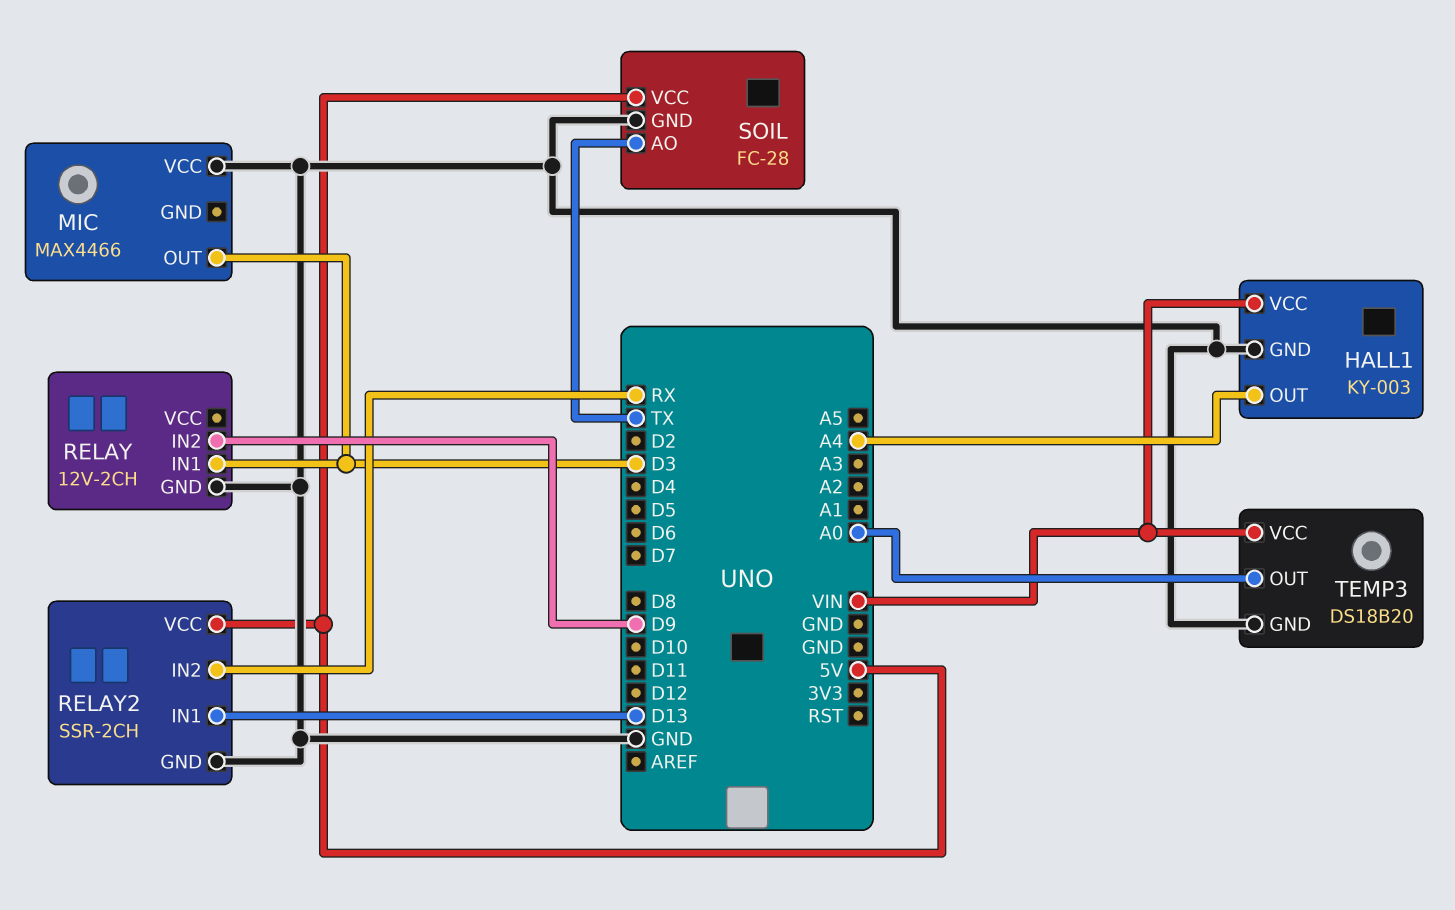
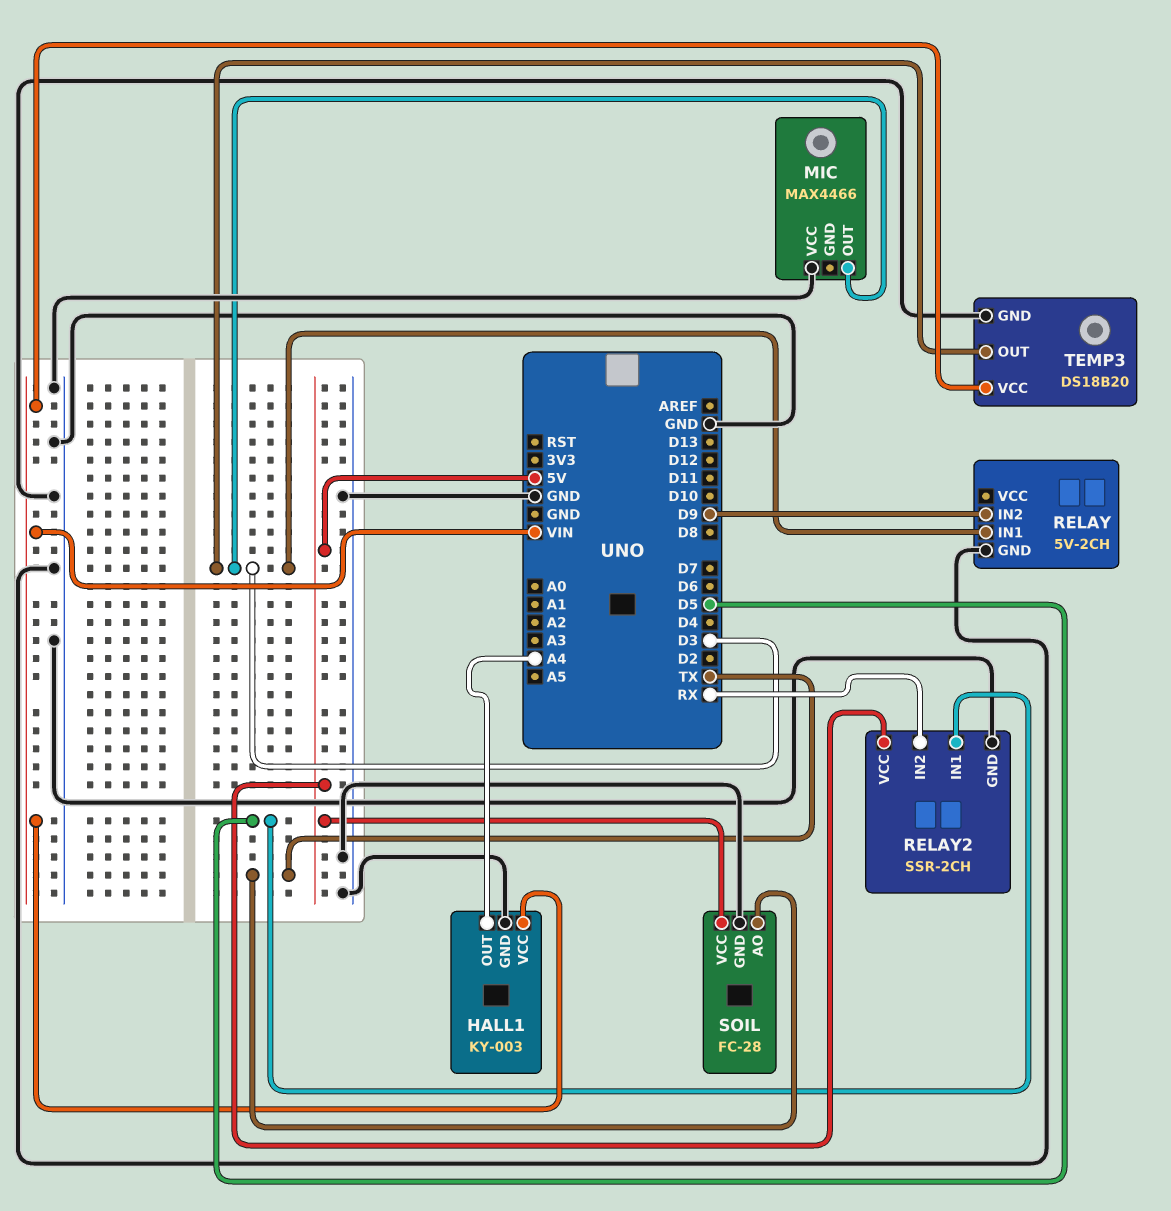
RELAY: 12V-2CH -> 5V-2CH
RELAY2 pin IN1: D13 -> D5
TEMP3 pin OUT: A0 -> D3

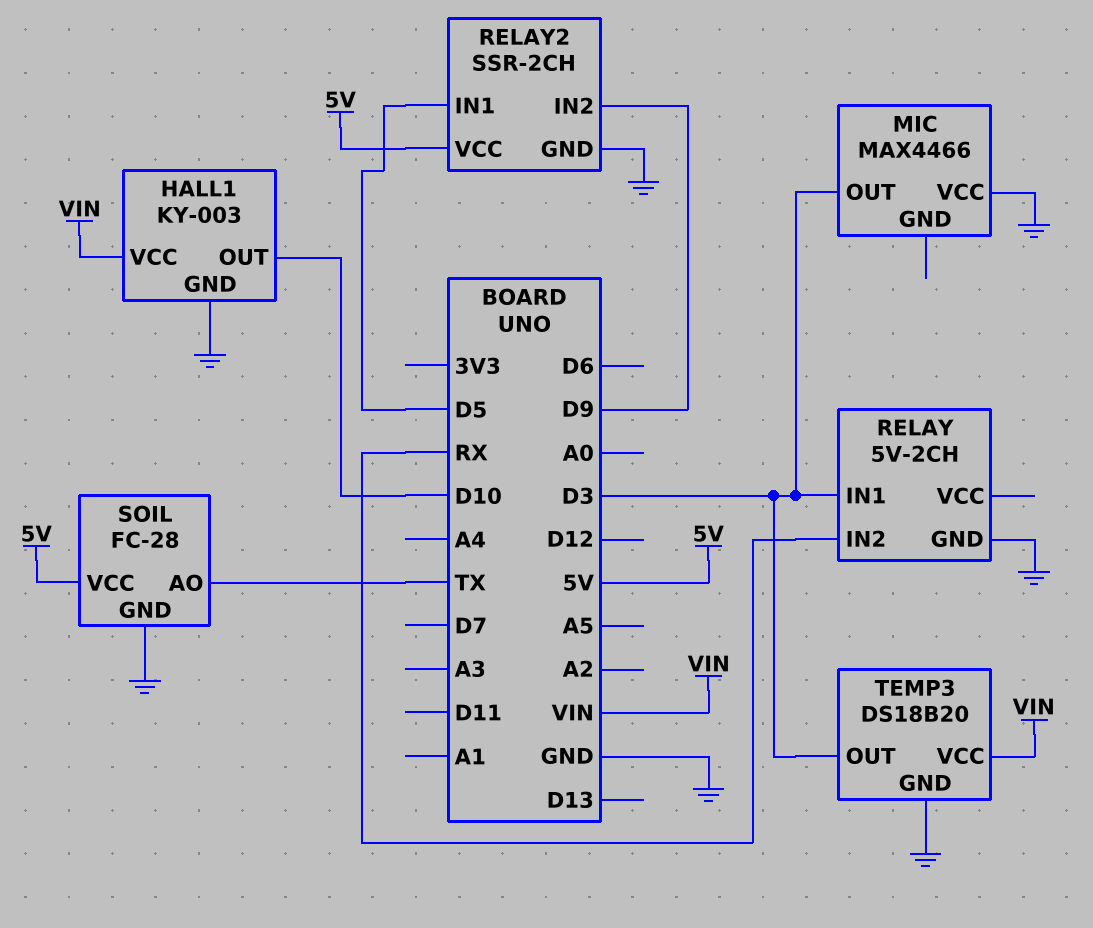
HALL1 pin OUT: A4 -> D10
RELAY pin IN2: D9 -> RX
RELAY2 pin IN2: RX -> D9

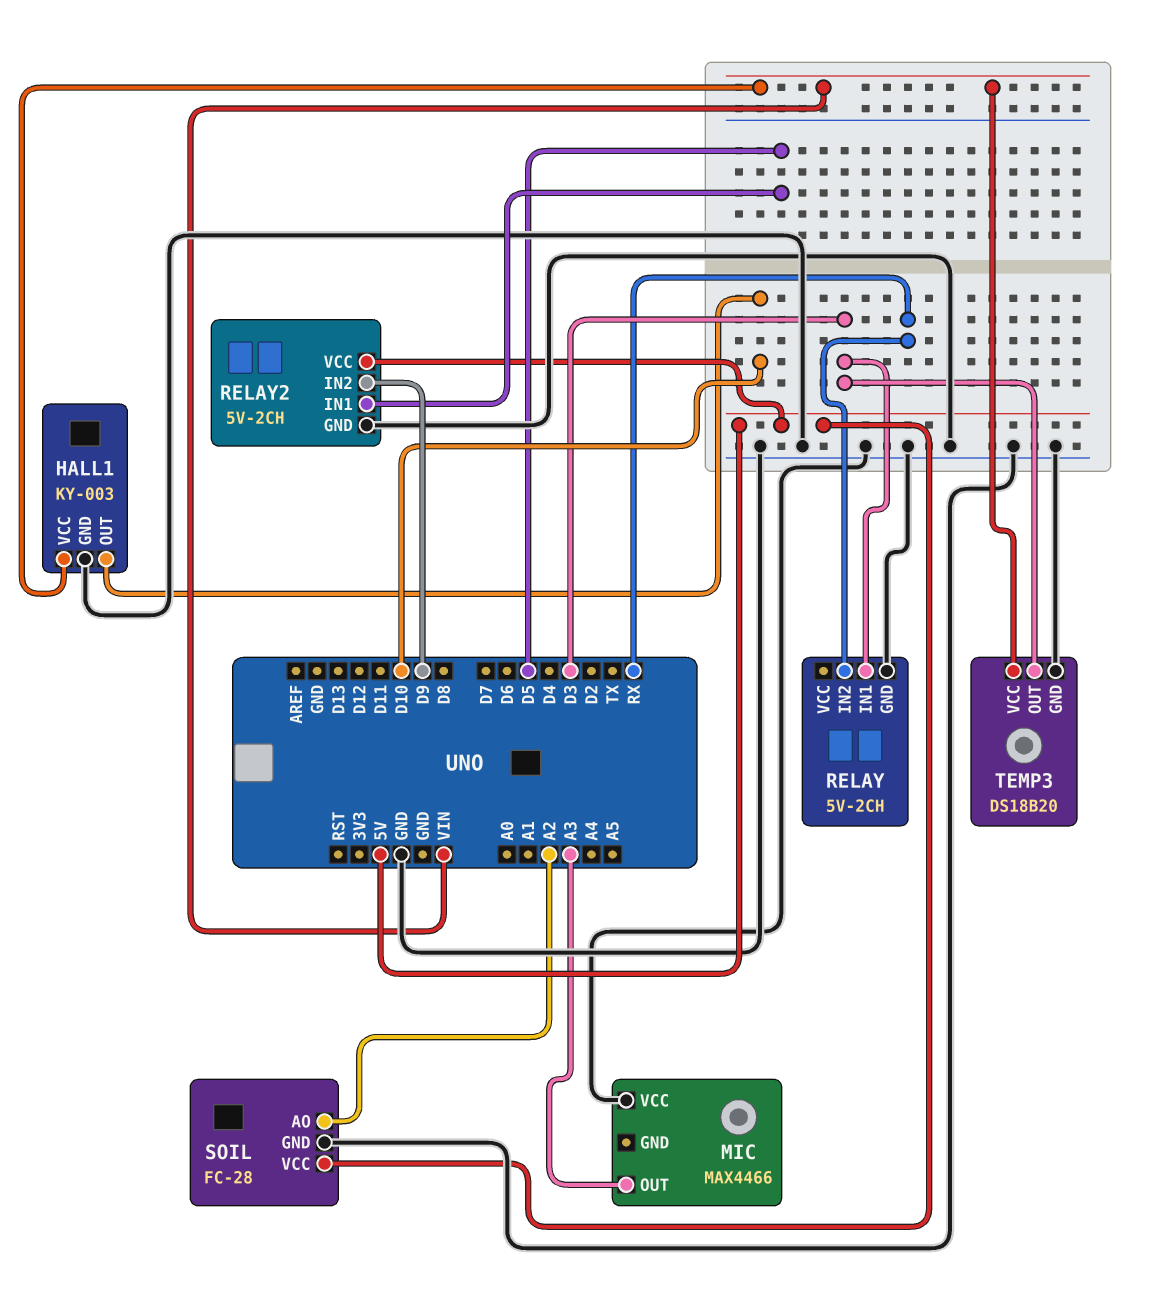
MIC pin OUT: D3 -> A3
RELAY2: SSR-2CH -> 5V-2CH
SOIL pin AO: TX -> A2

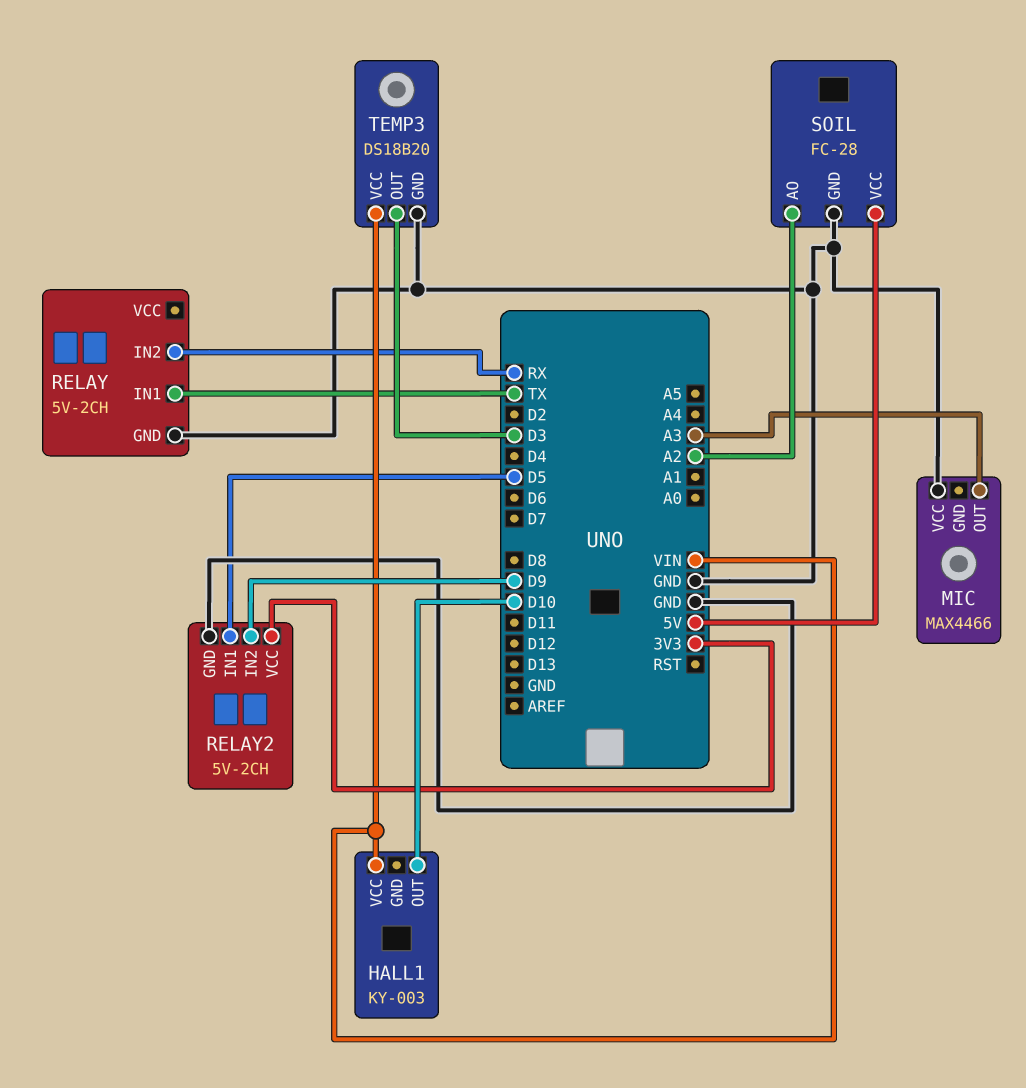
HALL1 pin GND: GND -> none
RELAY pin IN1: D3 -> TX
RELAY2 pin VCC: 5V -> 3V3

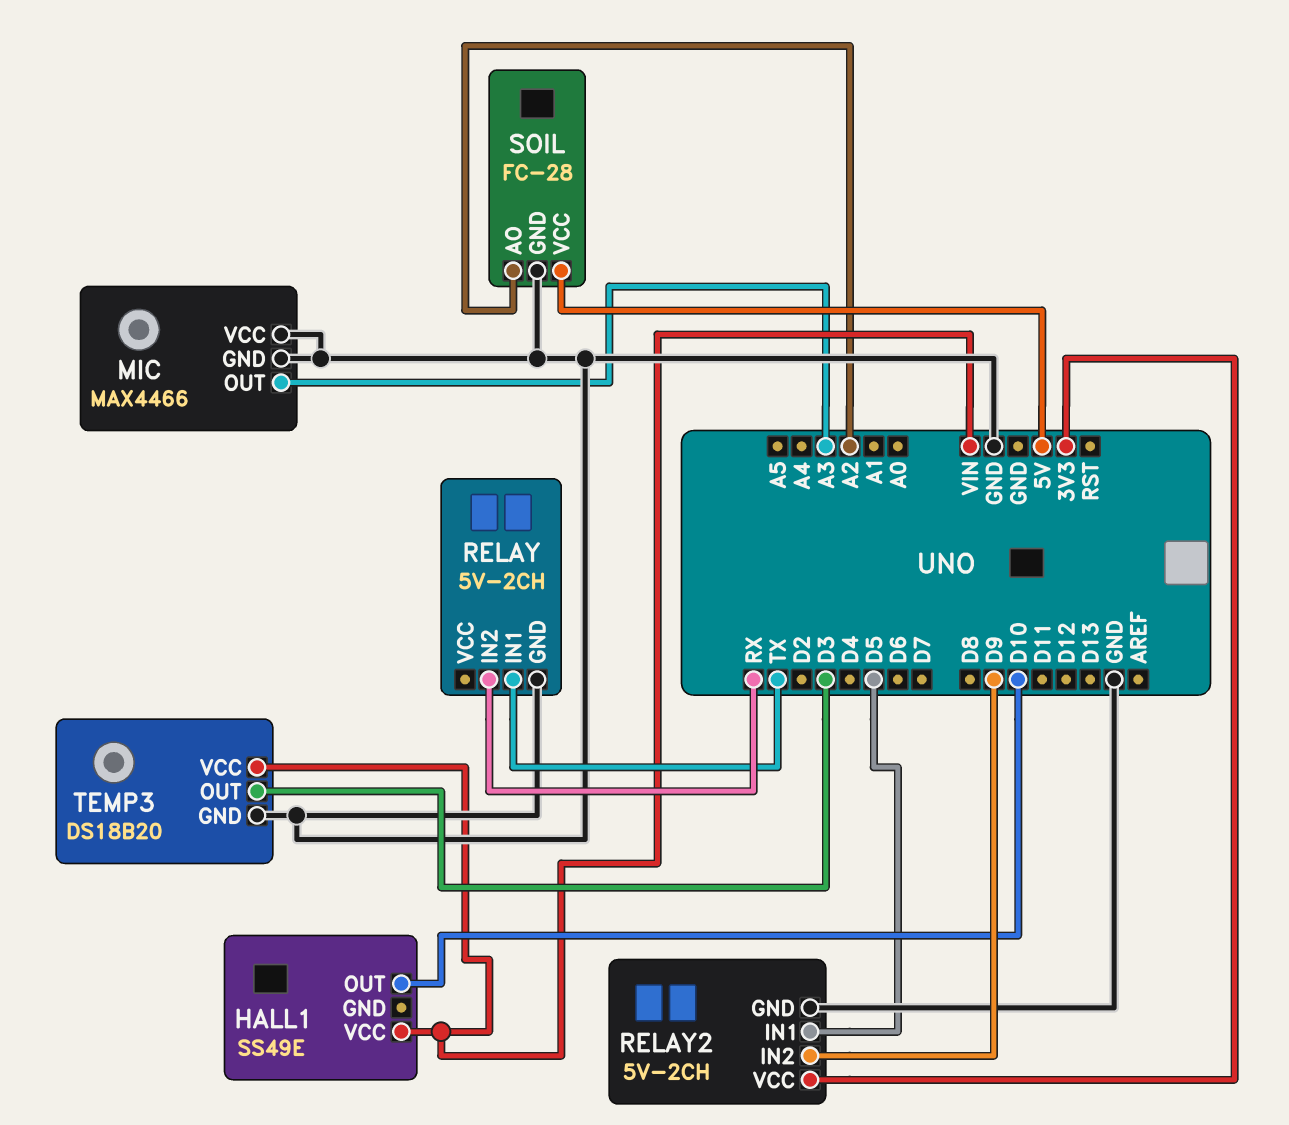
HALL1: KY-003 -> SS49E
MIC pin GND: none -> GND

